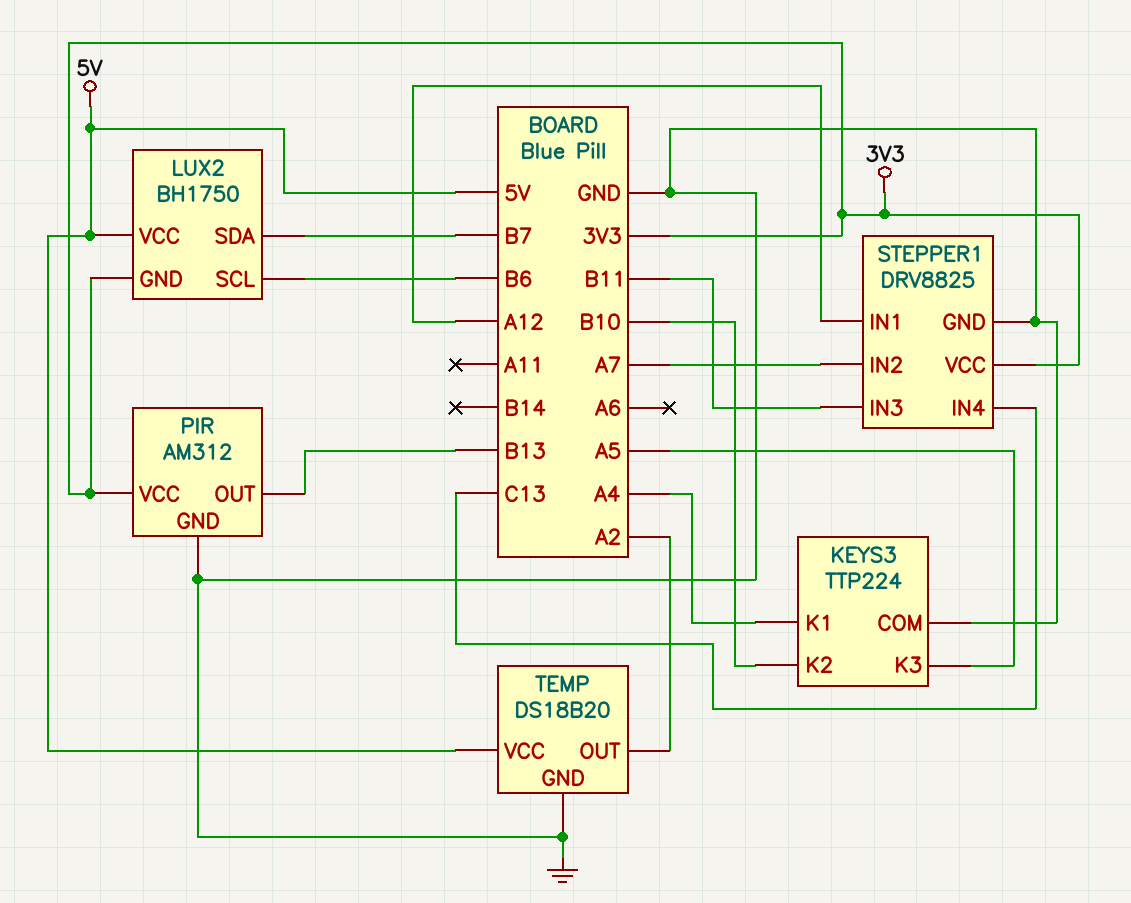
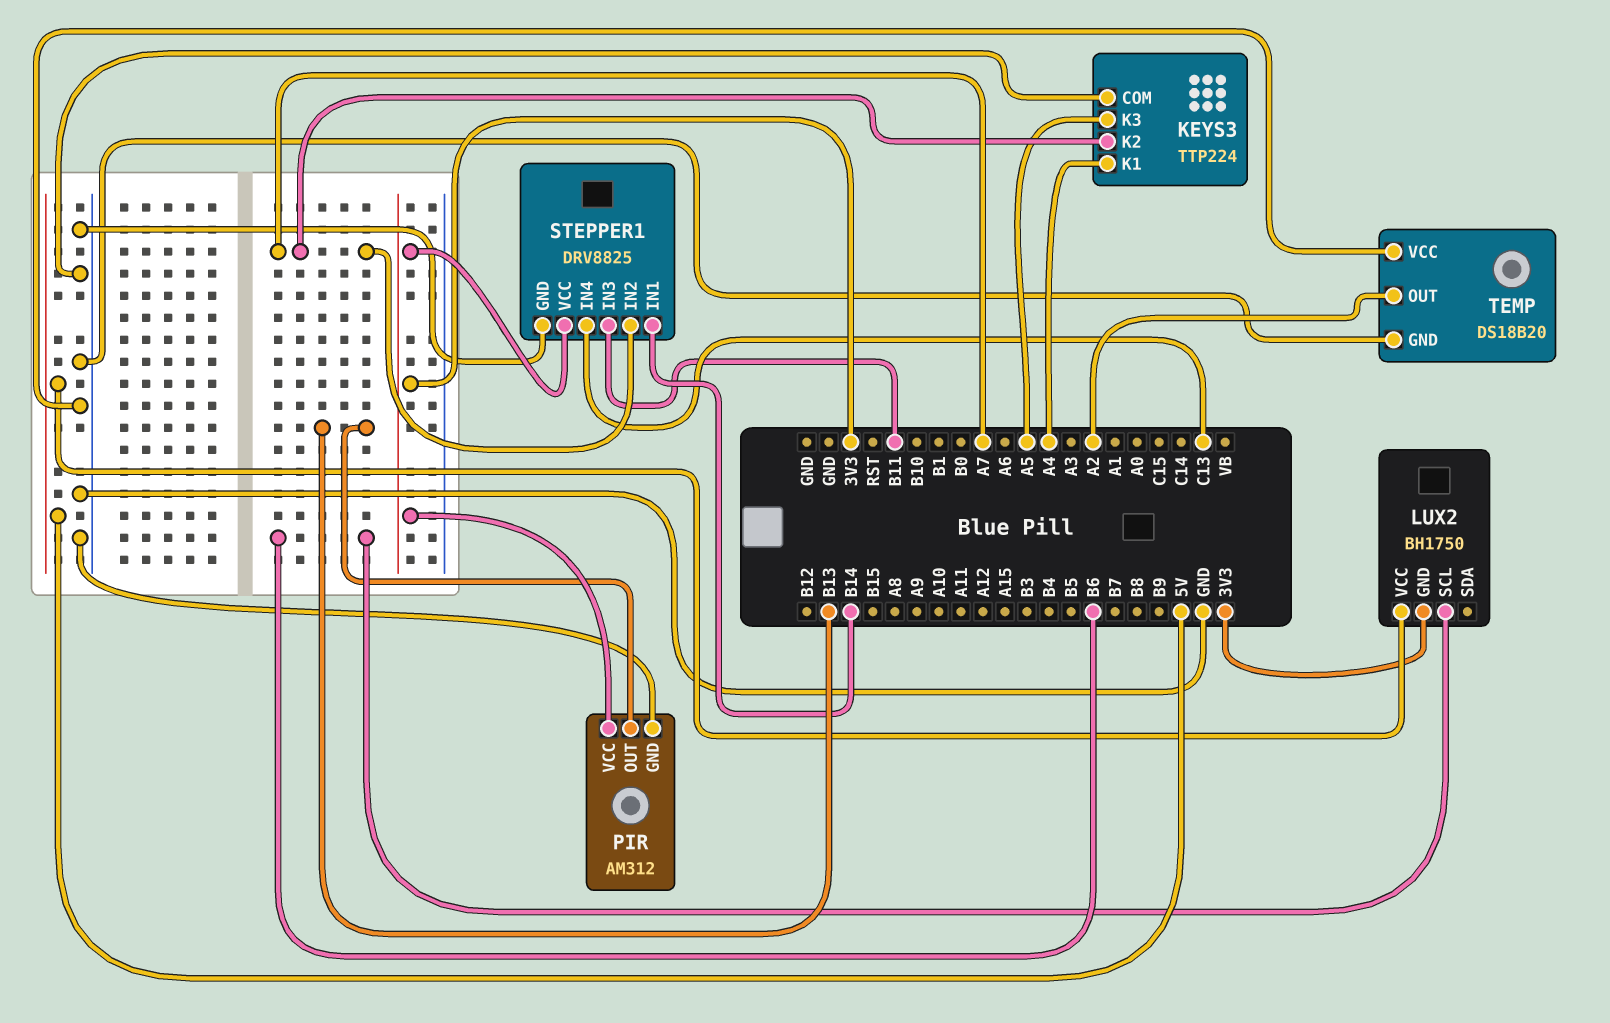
KEYS3 pin K2: B10 -> A7
LUX2 pin SDA: B7 -> none
STEPPER1 pin IN1: A12 -> B14
TEMP pin VCC: 5V -> GND

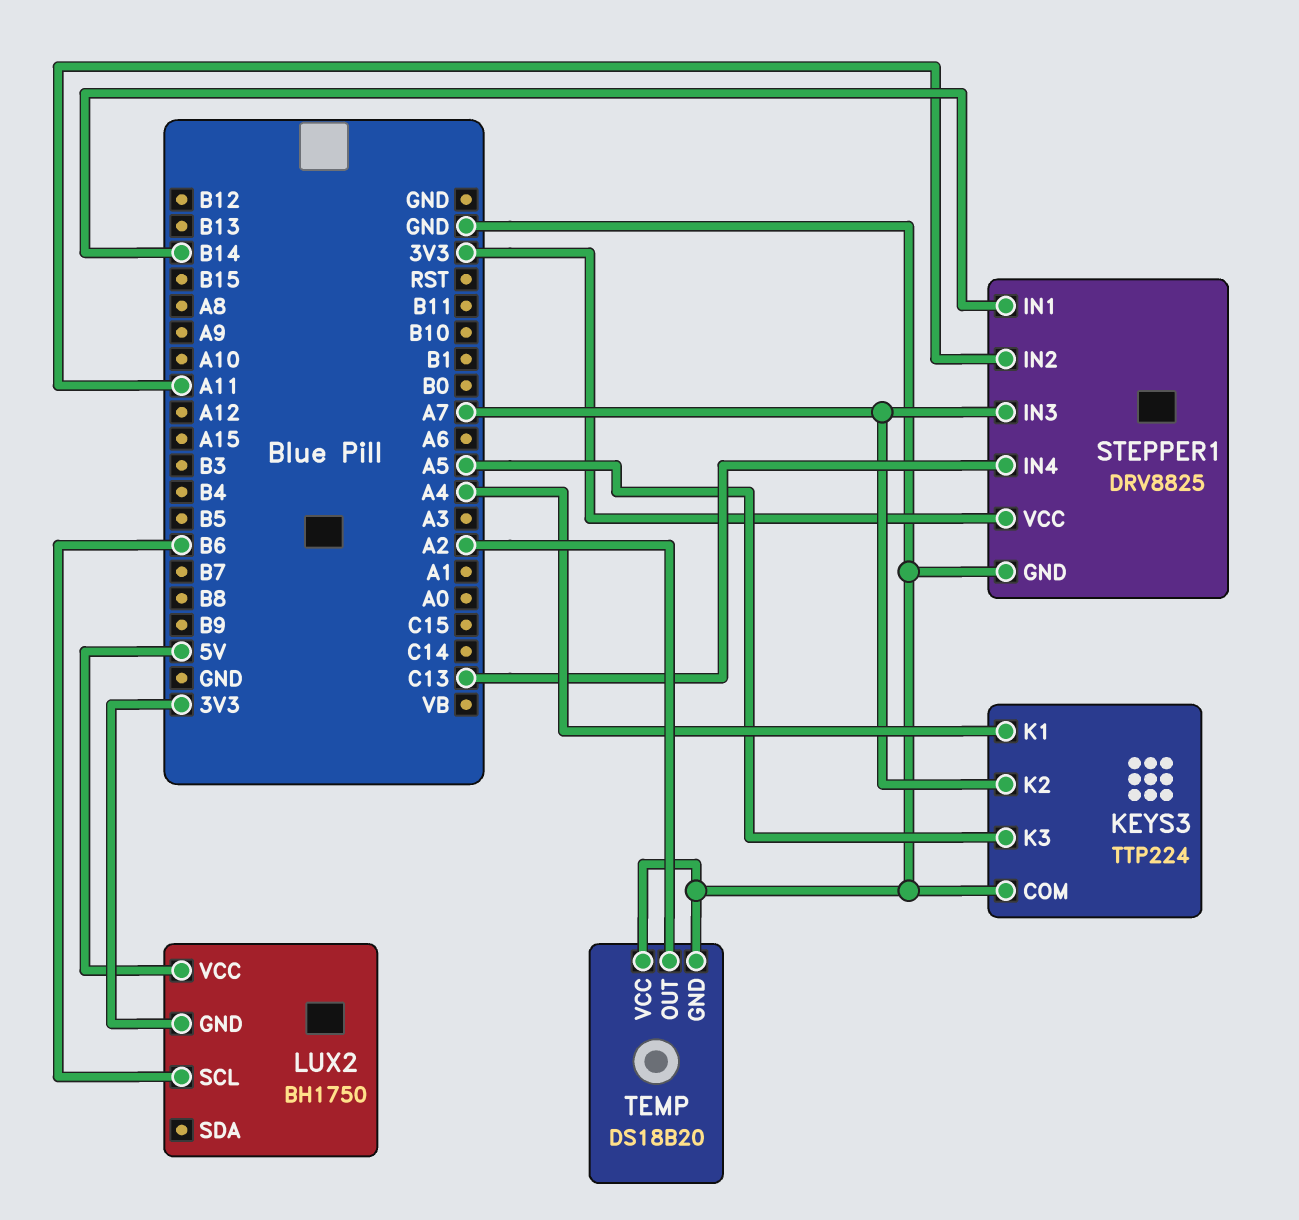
PIR: AM312 -> none
PIR pin GND: GND -> none
PIR pin OUT: B13 -> none
PIR pin VCC: 3V3 -> none
STEPPER1 pin IN2: A7 -> A11
STEPPER1 pin IN3: B11 -> A7

